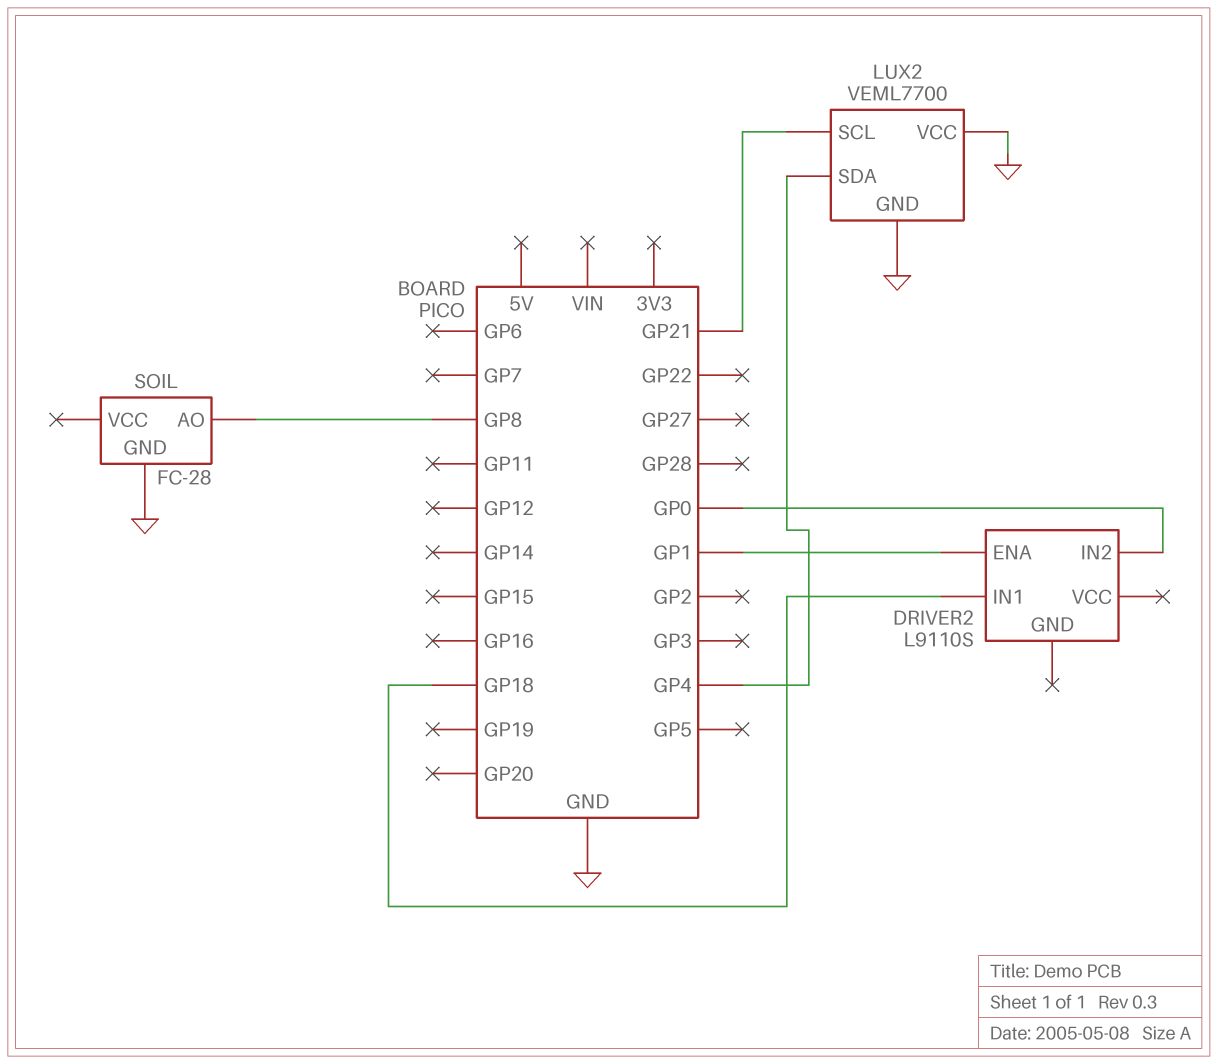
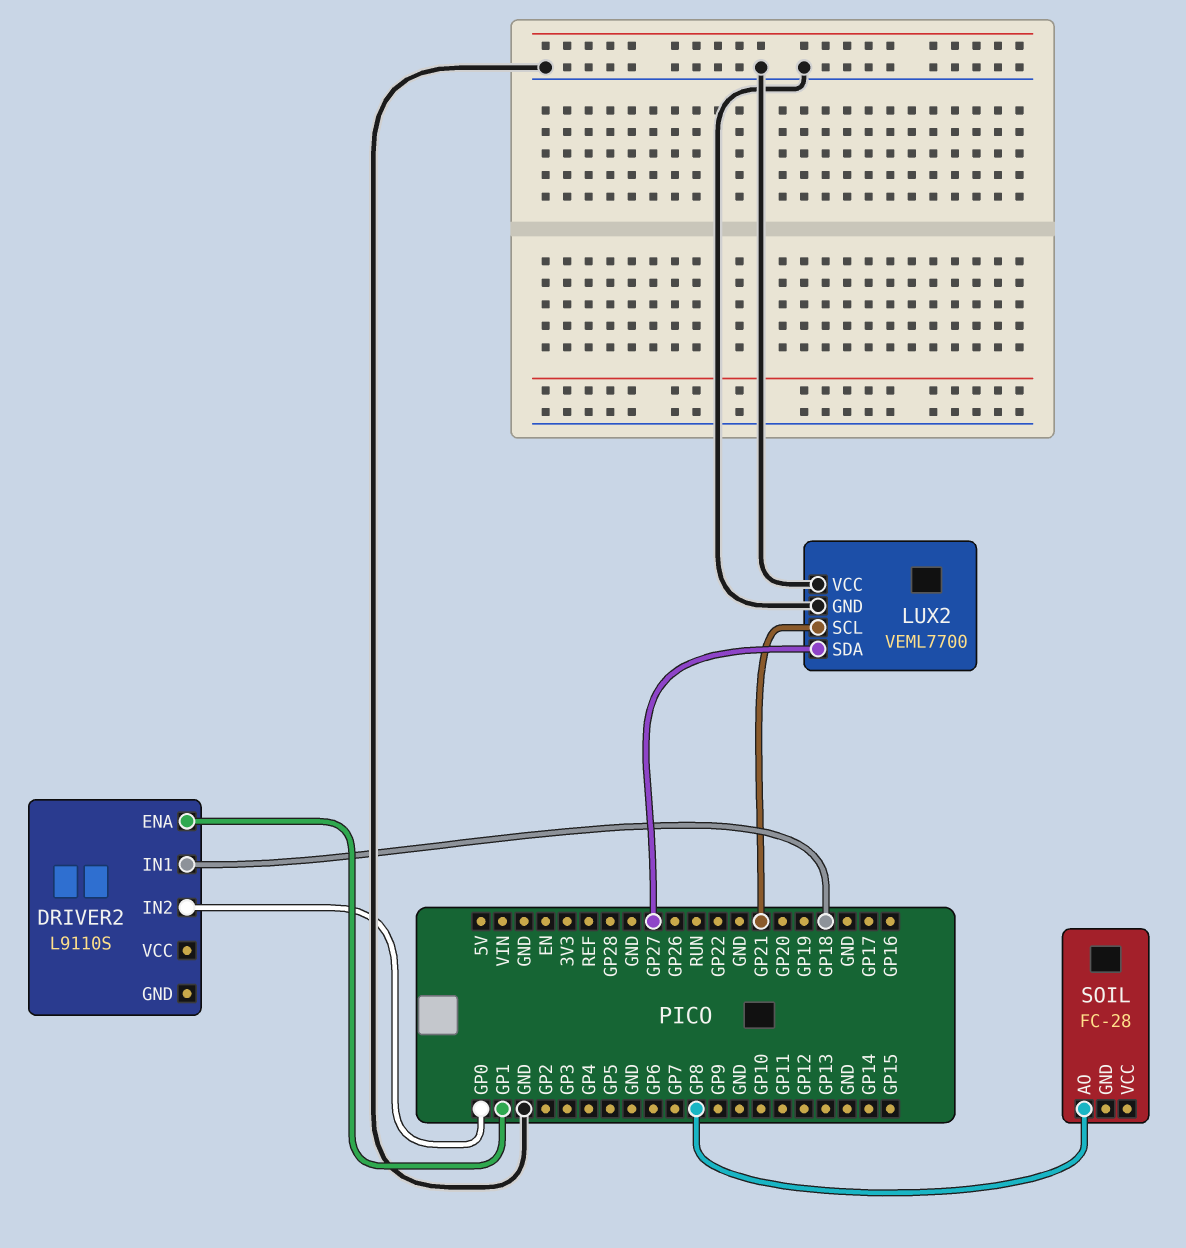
LUX2 pin SDA: GP4 -> GP27
SOIL pin GND: GND -> none

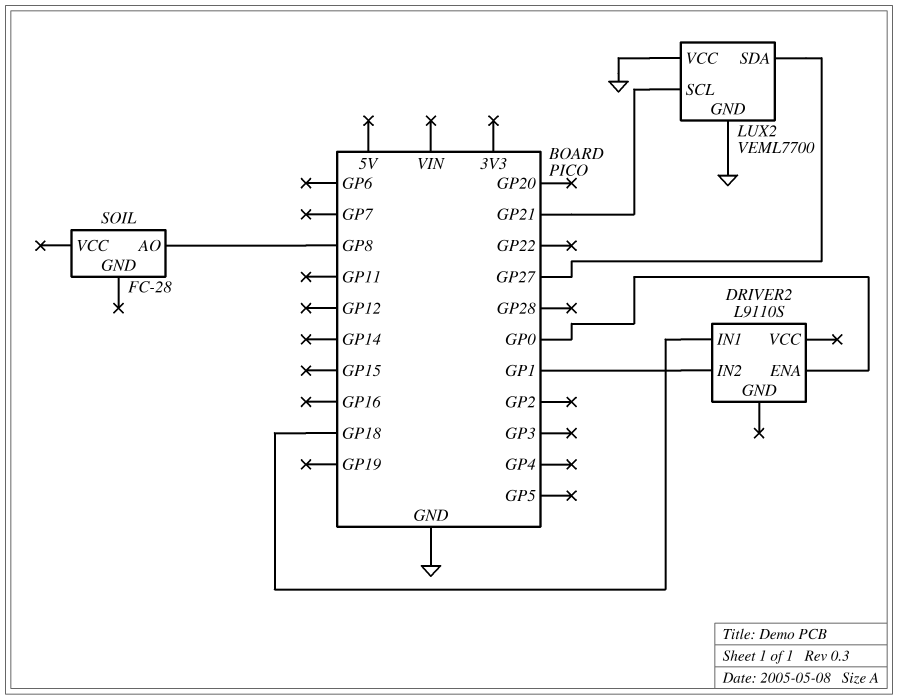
DRIVER2 pin ENA: GP1 -> GP0
DRIVER2 pin IN2: GP0 -> GP1

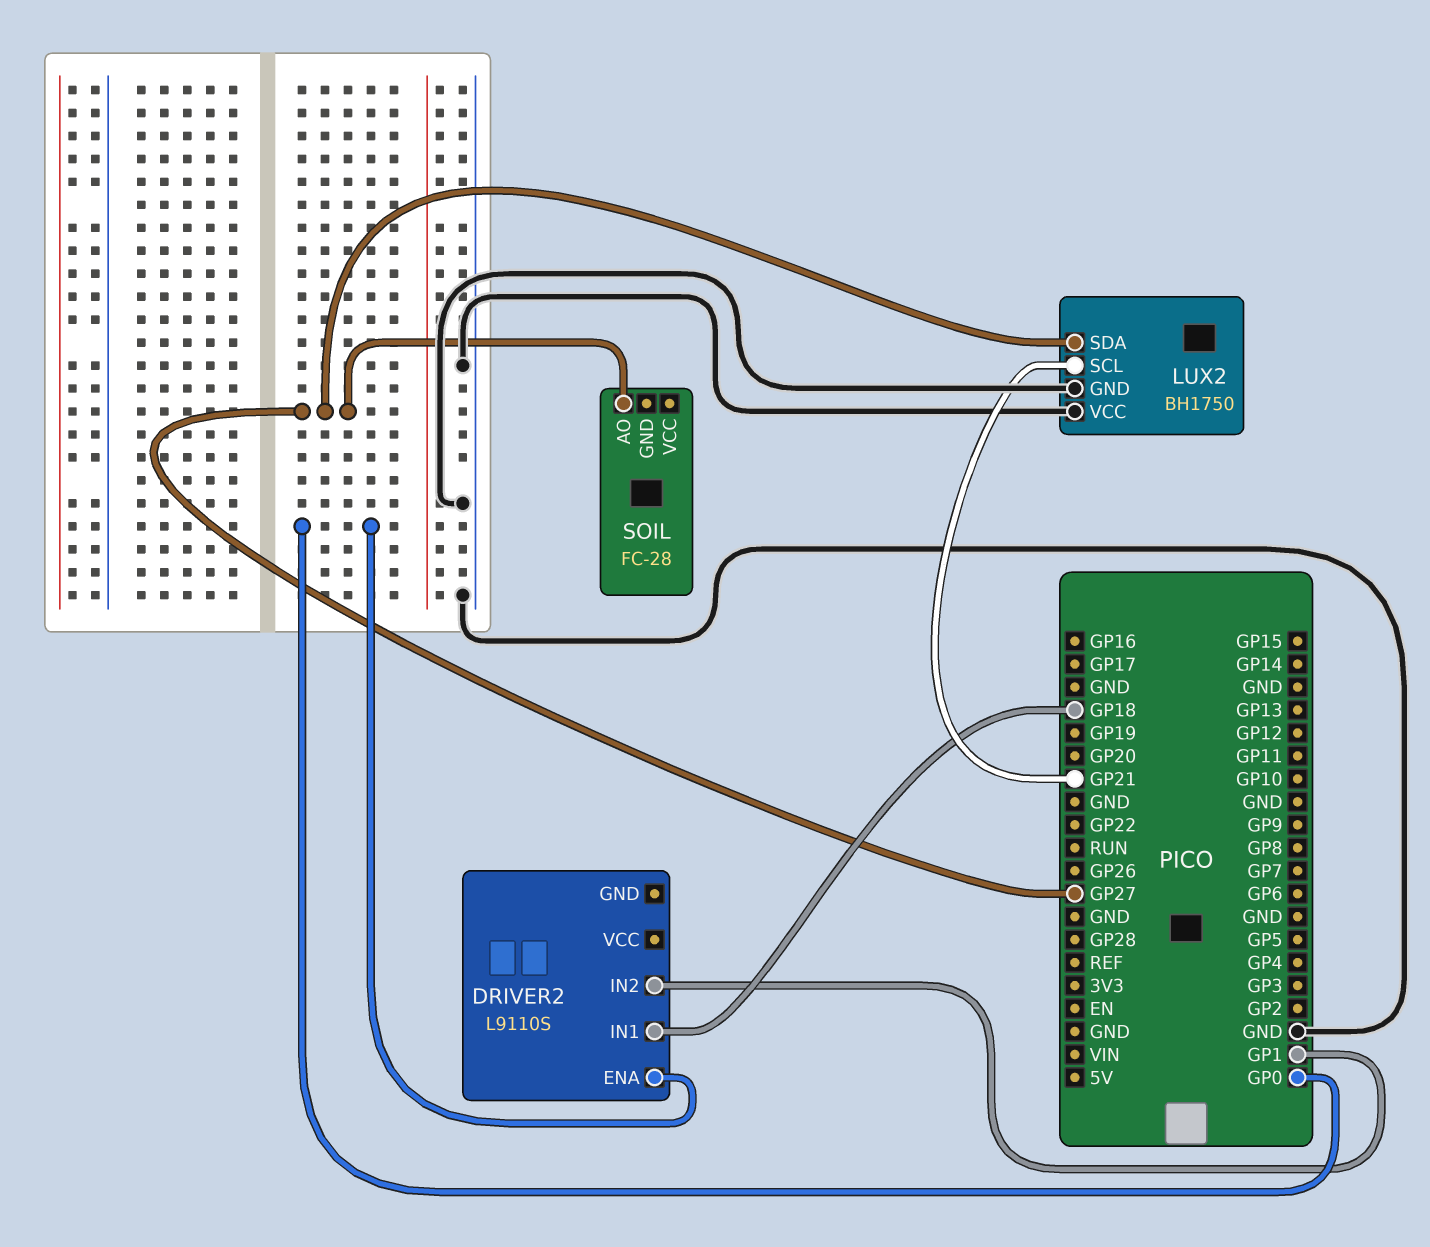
LUX2: VEML7700 -> BH1750
SOIL pin AO: GP8 -> GP27

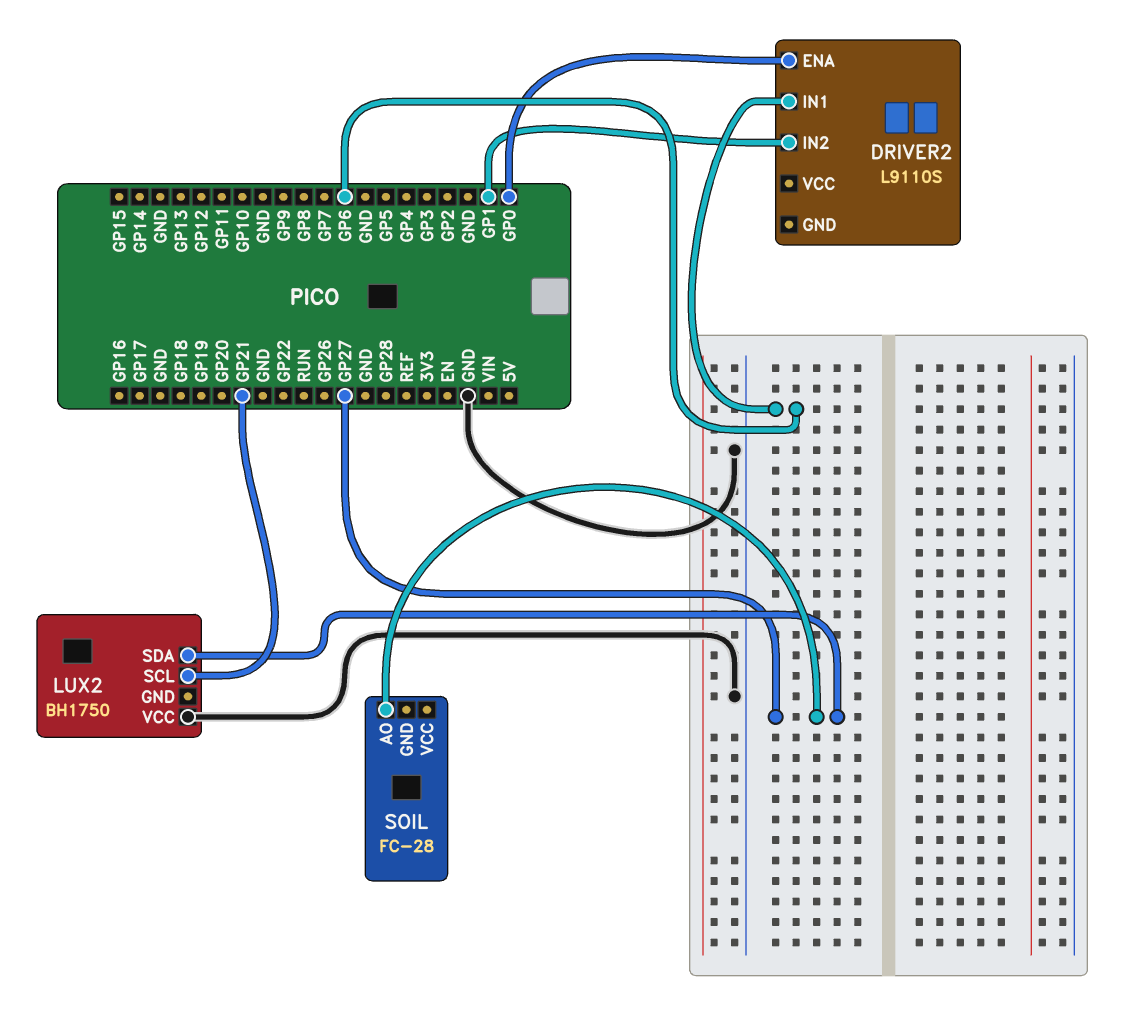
DRIVER2 pin IN1: GP18 -> GP6
LUX2 pin GND: GND -> none

